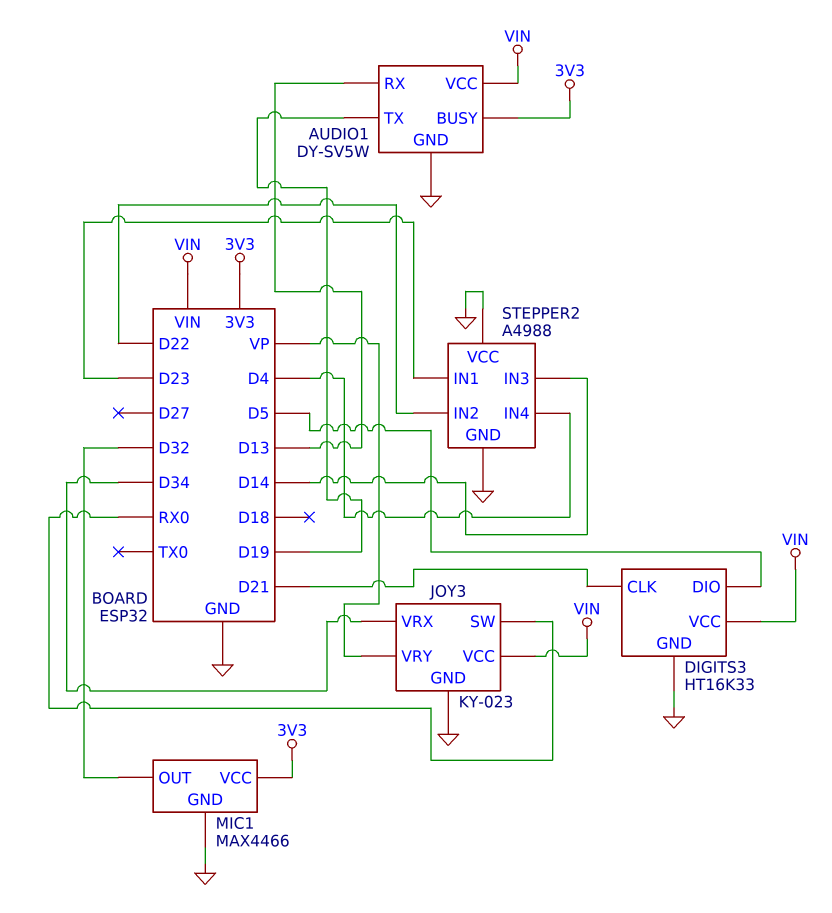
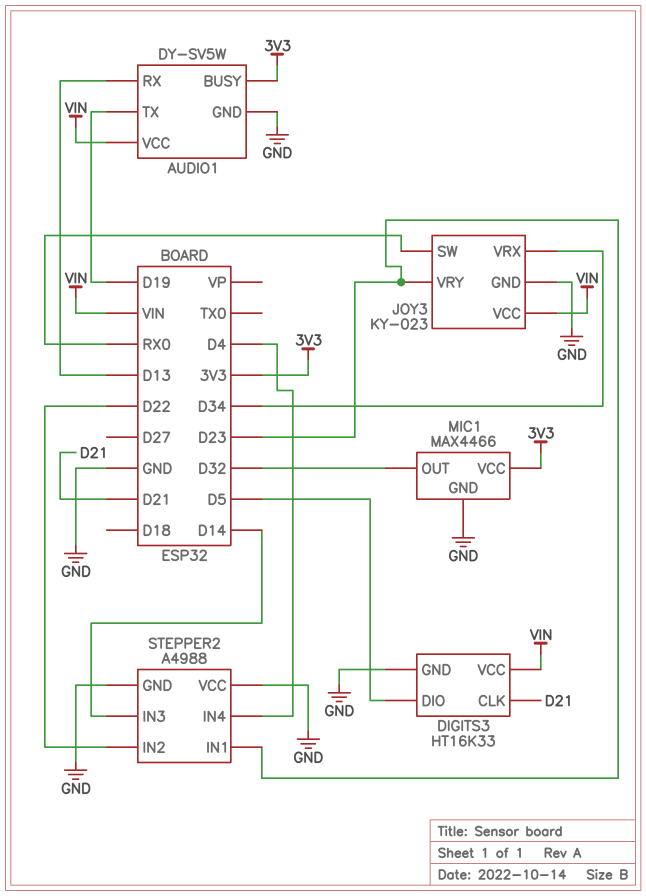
JOY3 pin VRY: VP -> D23

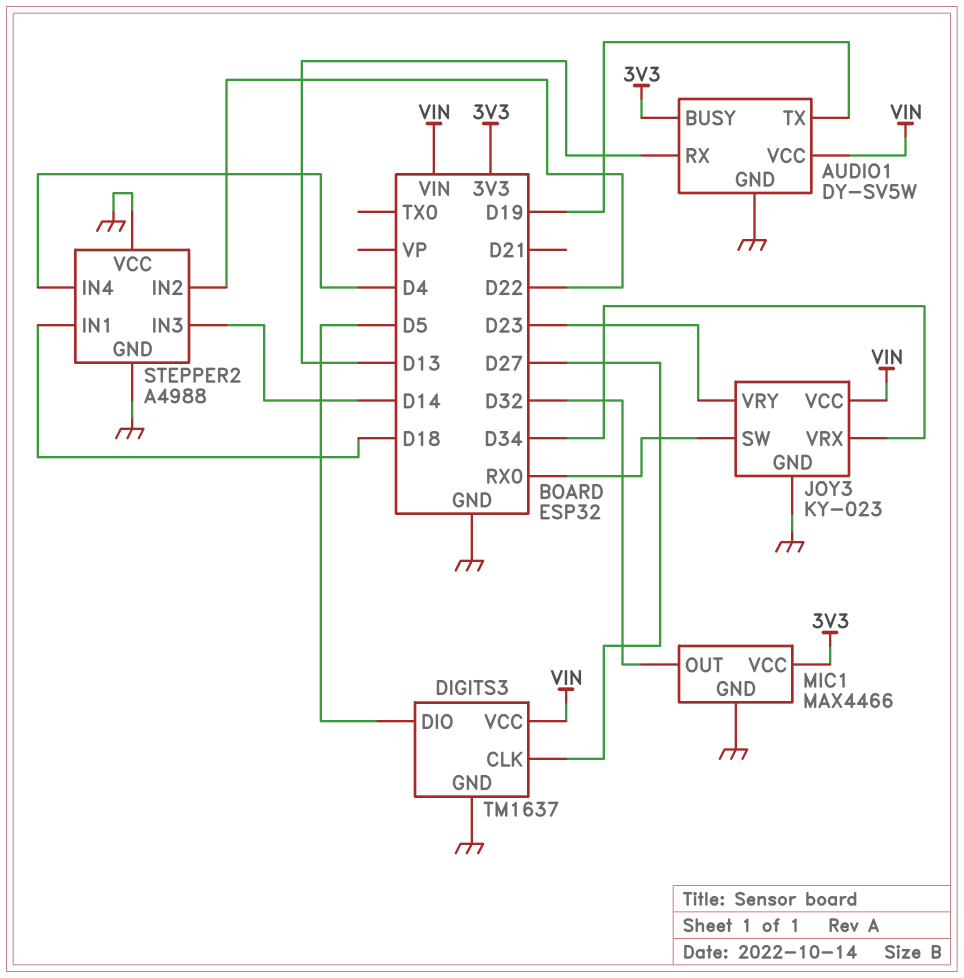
DIGITS3: HT16K33 -> TM1637
DIGITS3 pin CLK: D21 -> D27
STEPPER2 pin IN1: D23 -> D18

